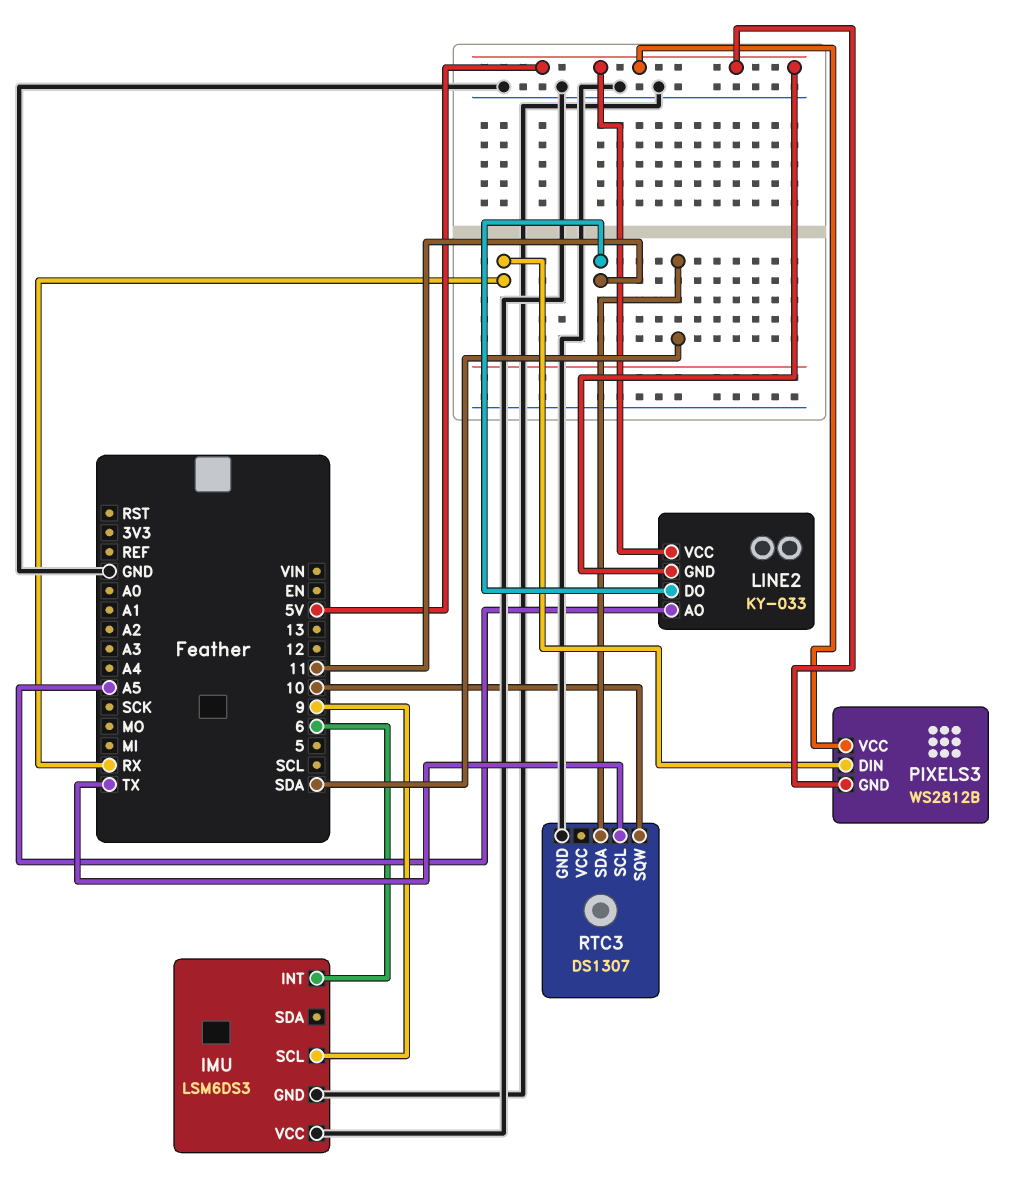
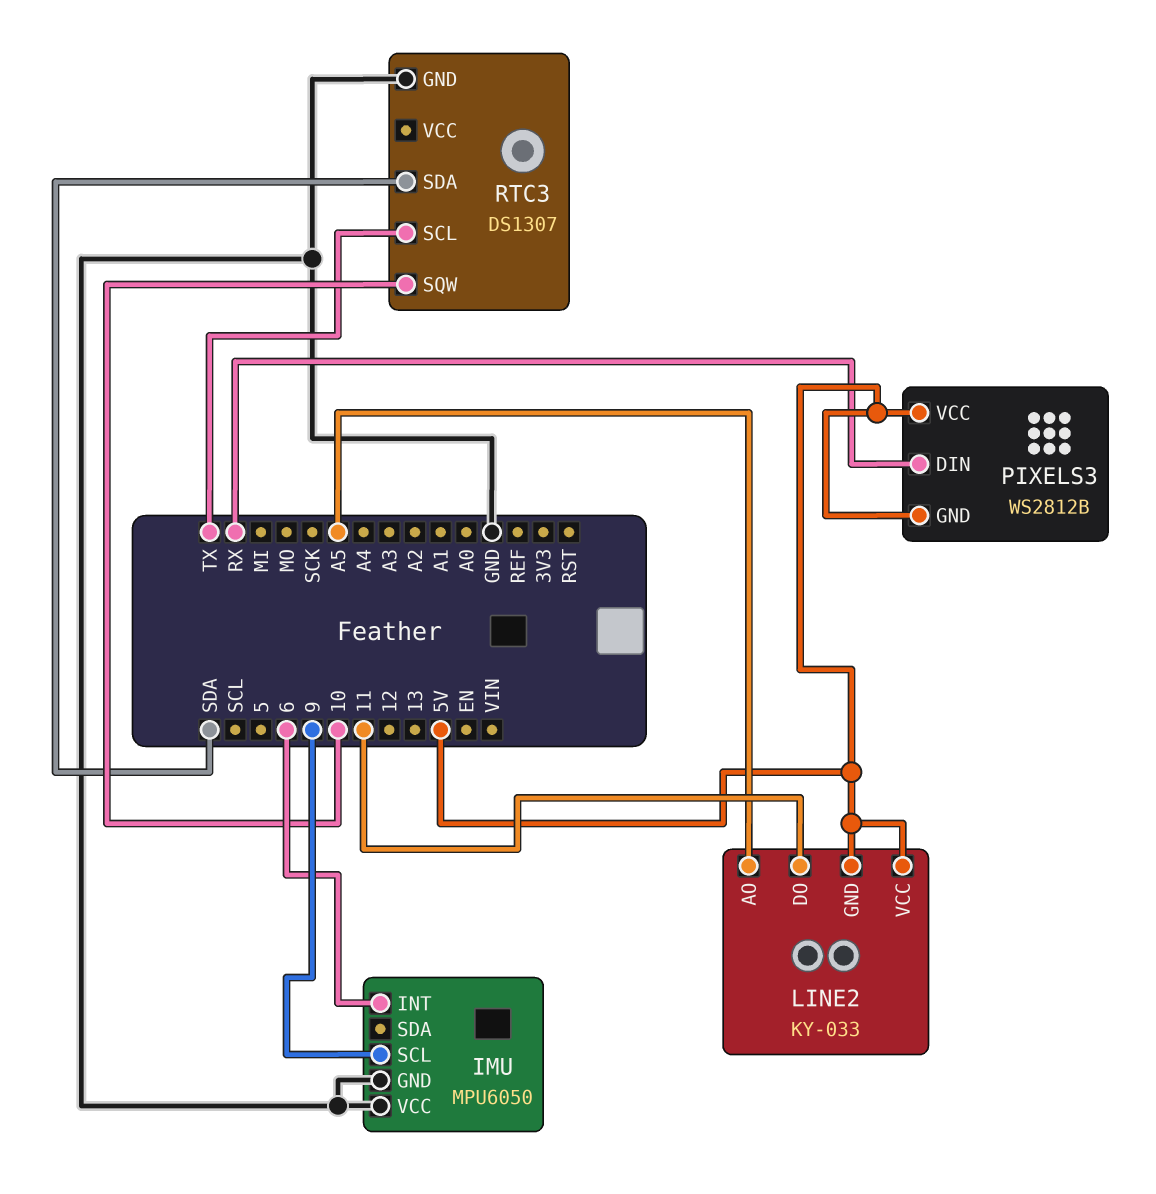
IMU: LSM6DS3 -> MPU6050

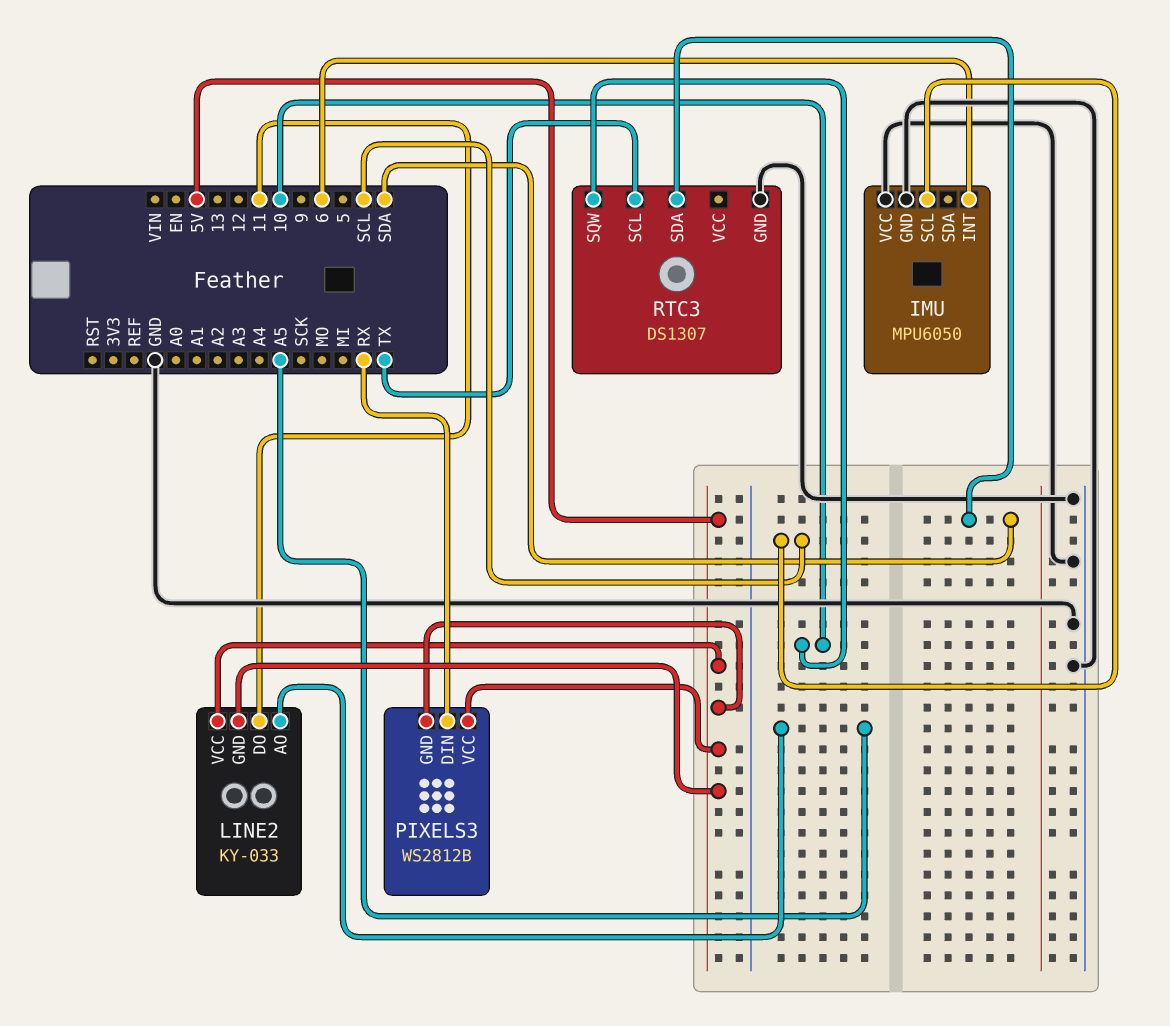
IMU pin SCL: 9 -> SCL

